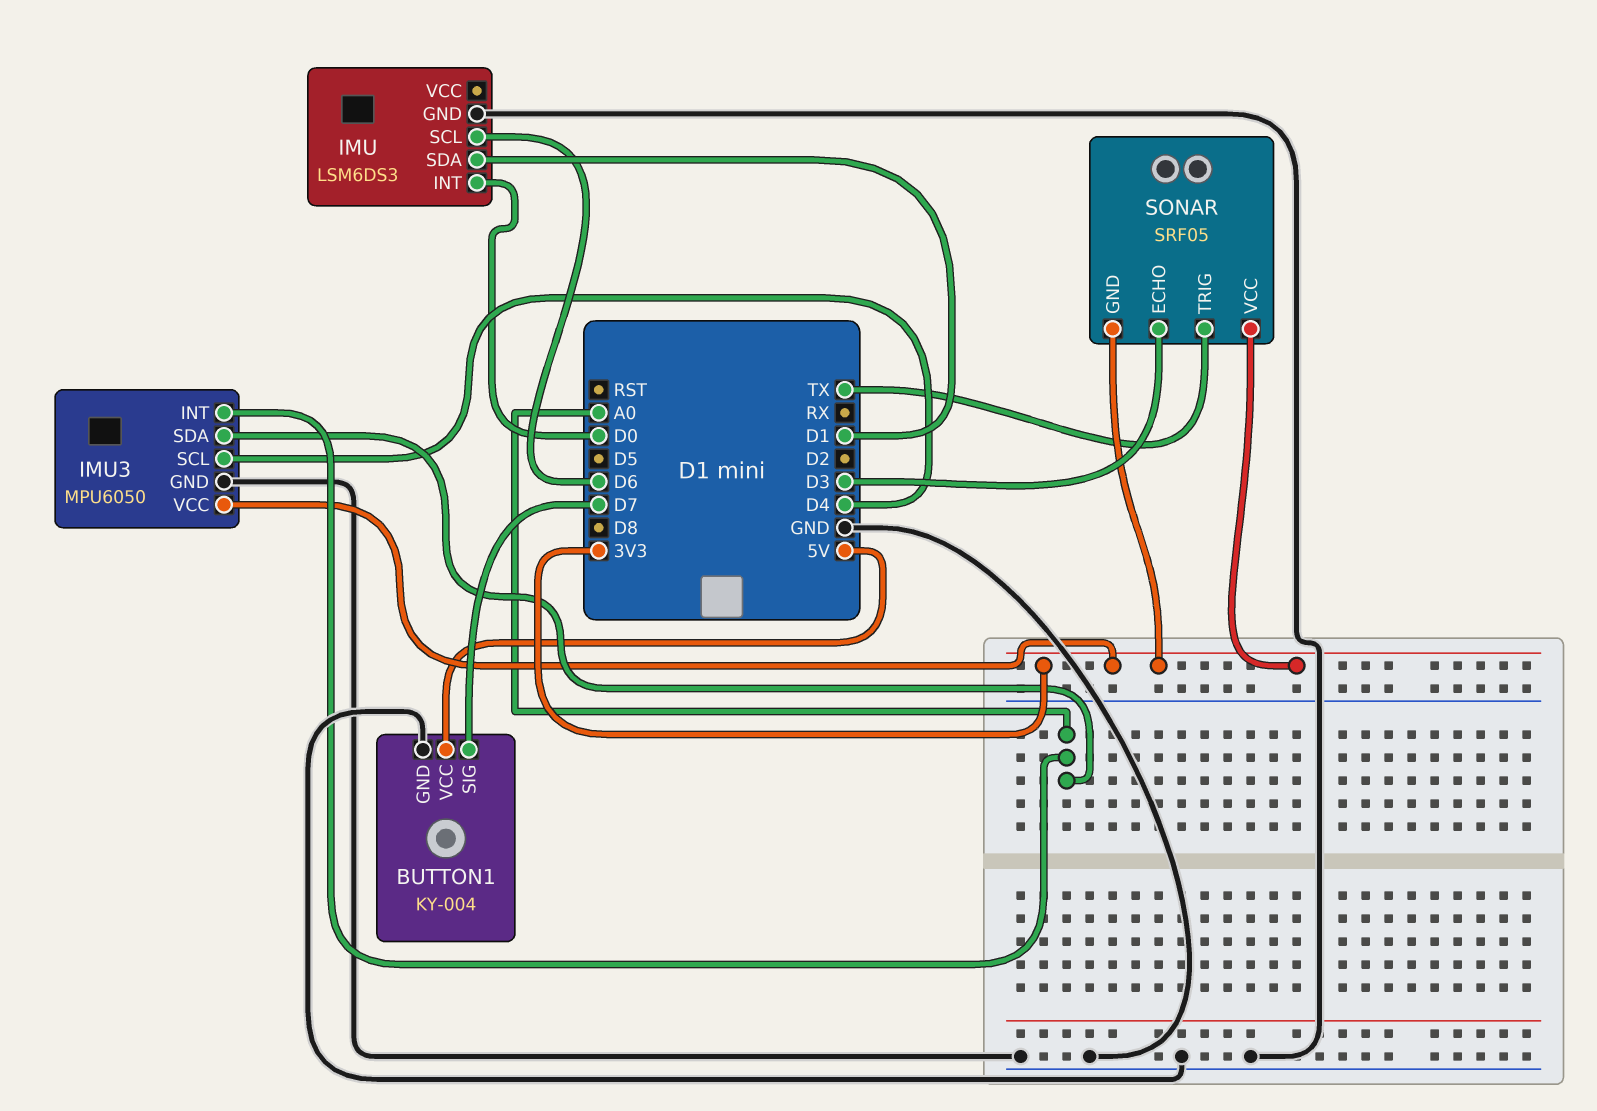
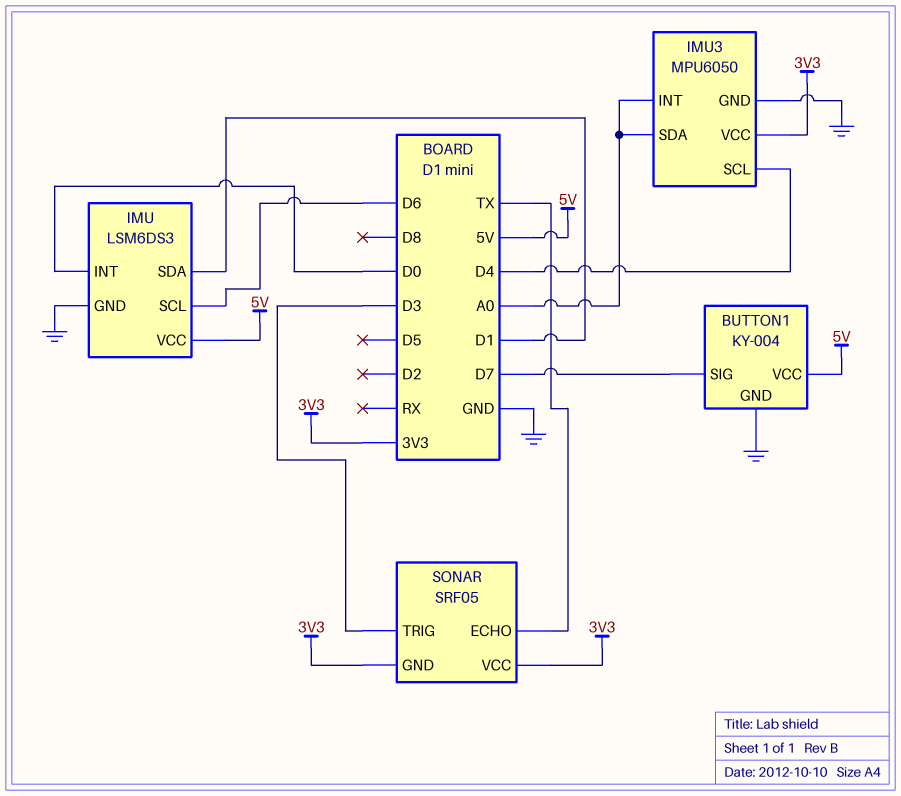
IMU pin VCC: none -> 5V
SONAR pin ECHO: D3 -> TX
SONAR pin TRIG: TX -> D3

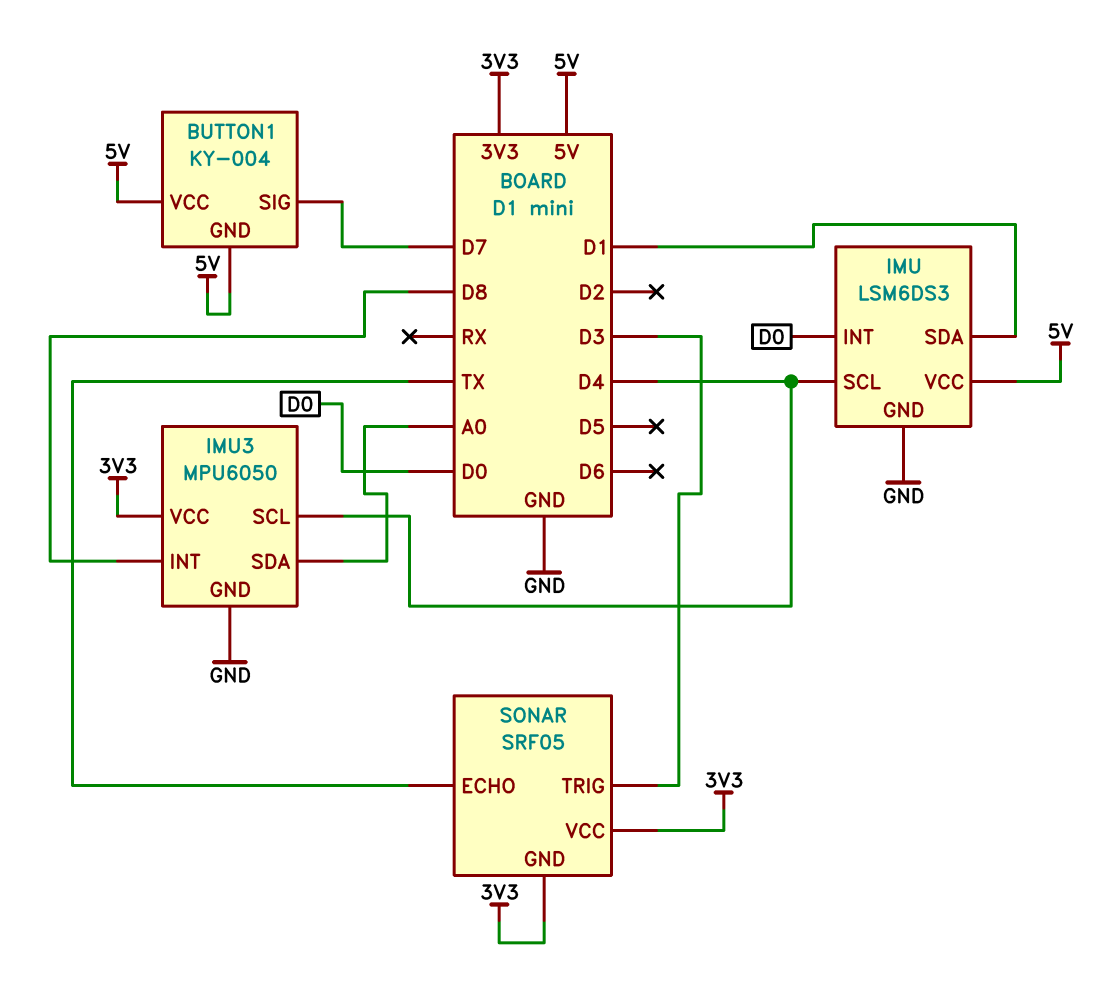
BUTTON1 pin GND: GND -> 5V
IMU pin SCL: D6 -> D4
IMU3 pin INT: A0 -> D8

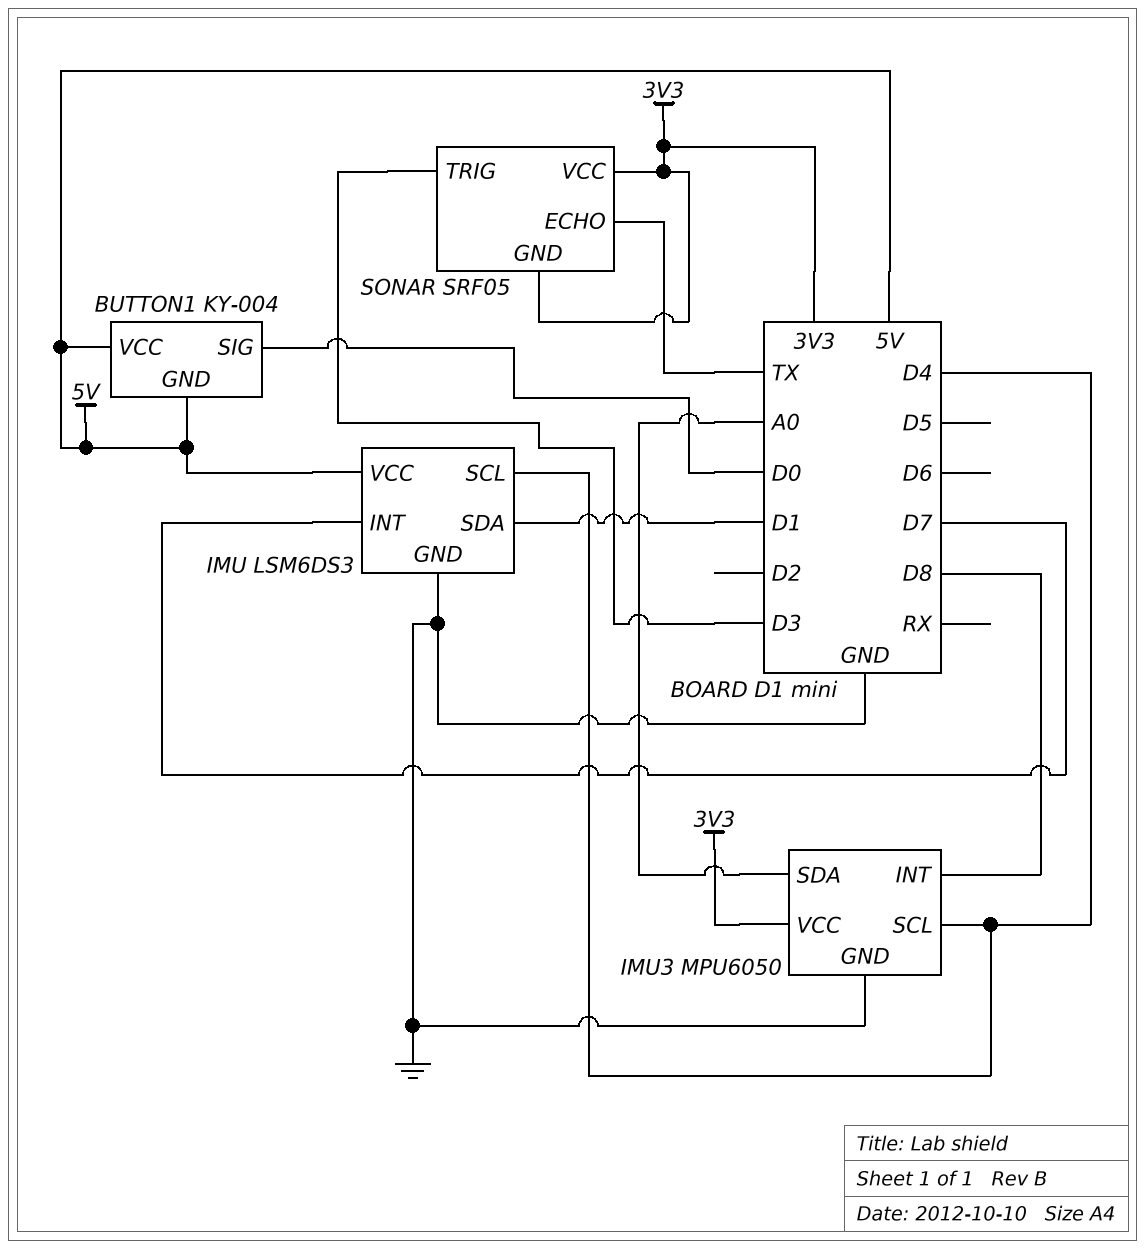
BUTTON1 pin SIG: D7 -> D0
IMU pin INT: D0 -> D7

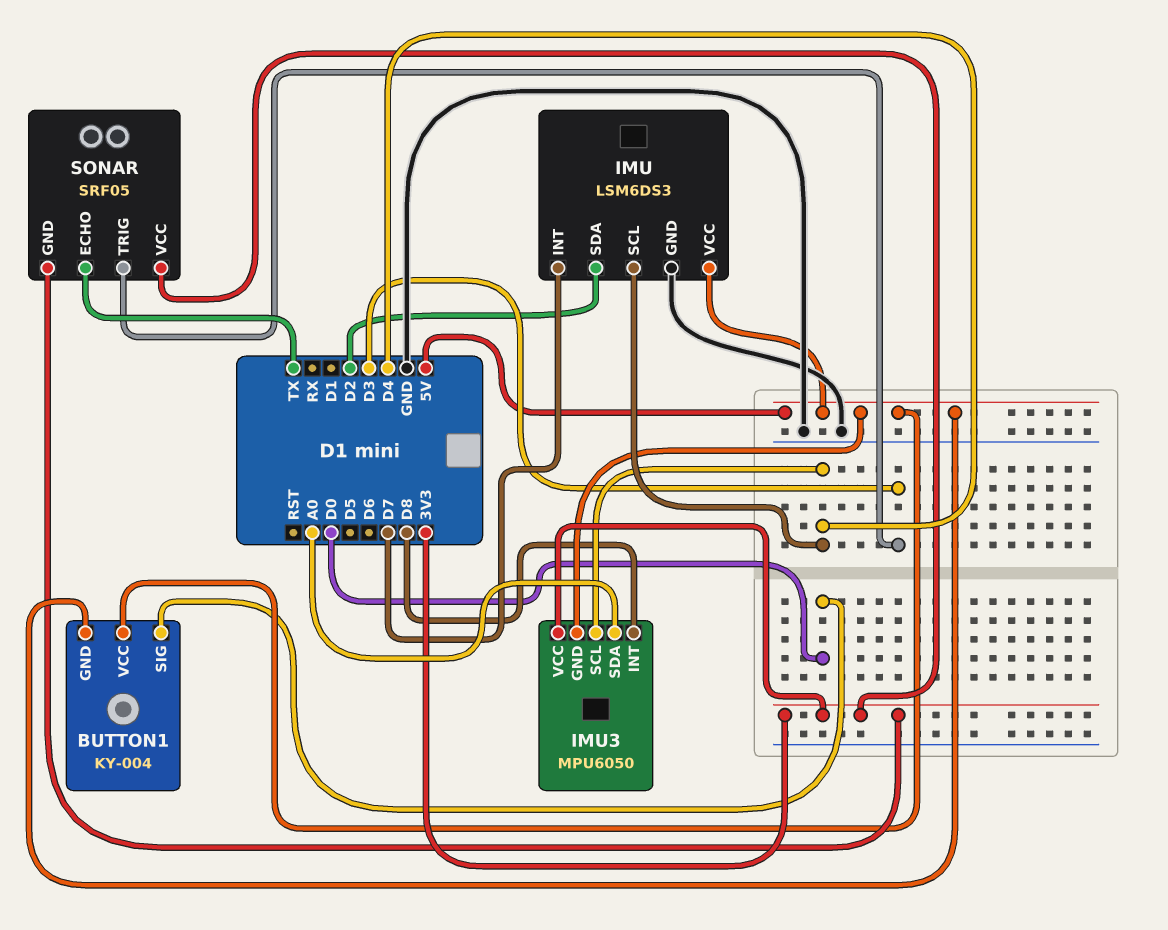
IMU pin SDA: D1 -> D2
IMU3 pin GND: GND -> 5V

